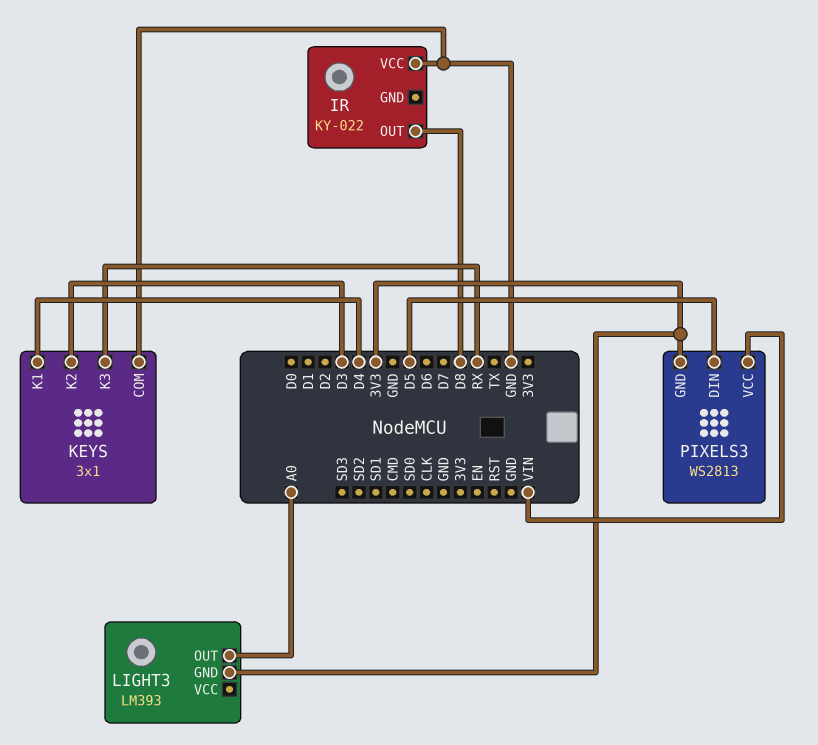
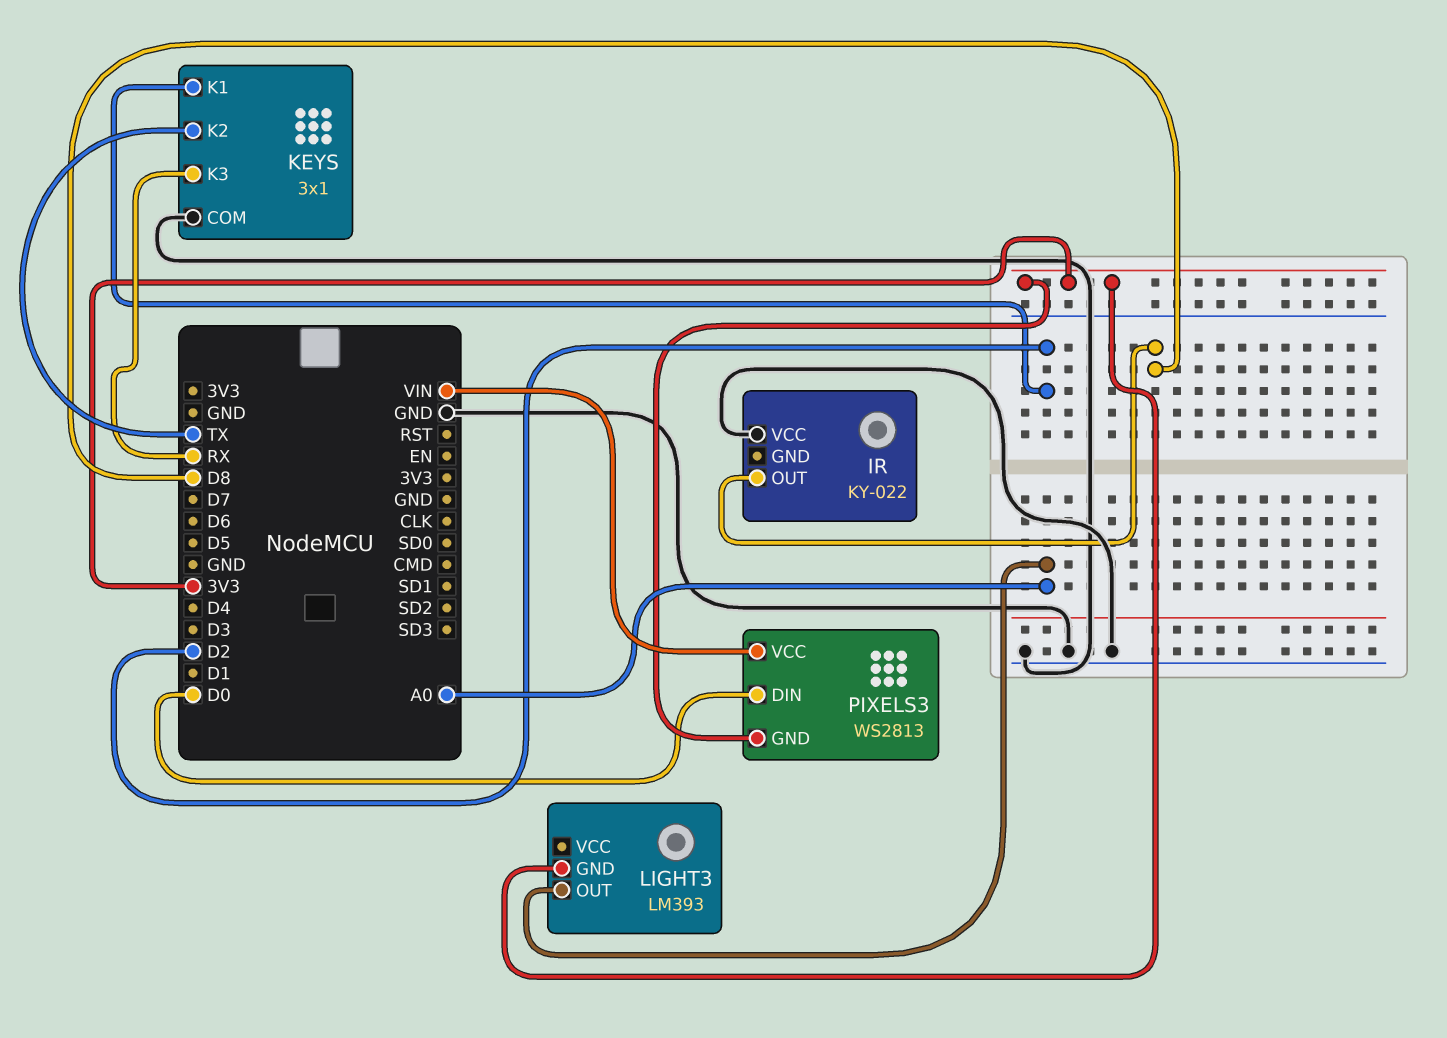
KEYS pin K1: D4 -> D2
KEYS pin K2: D3 -> TX
PIXELS3 pin DIN: D5 -> D0

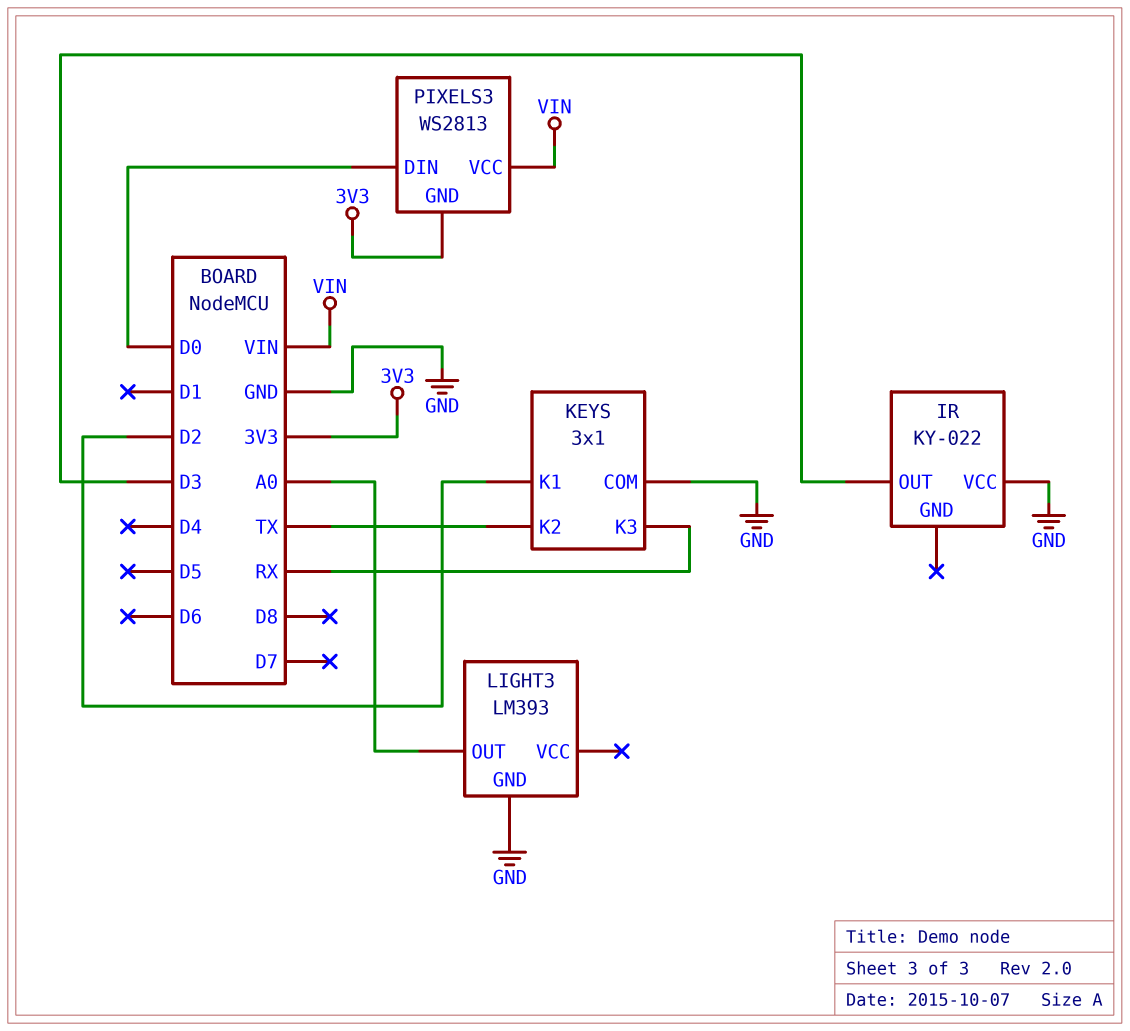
IR pin OUT: D8 -> D3
LIGHT3 pin GND: 3V3 -> GND

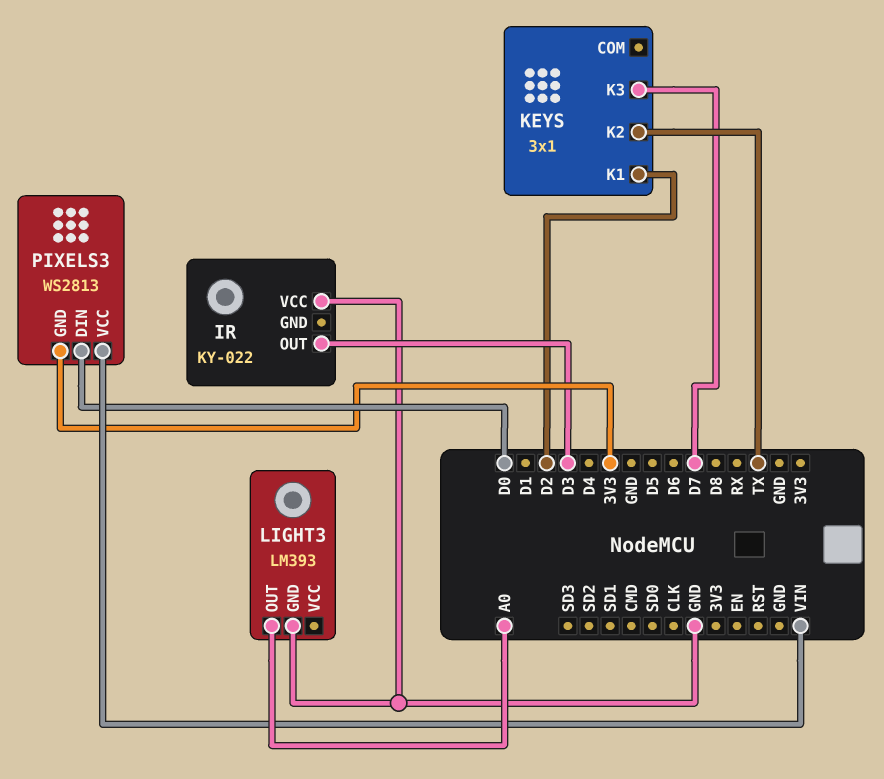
KEYS pin COM: GND -> none
KEYS pin K3: RX -> D7

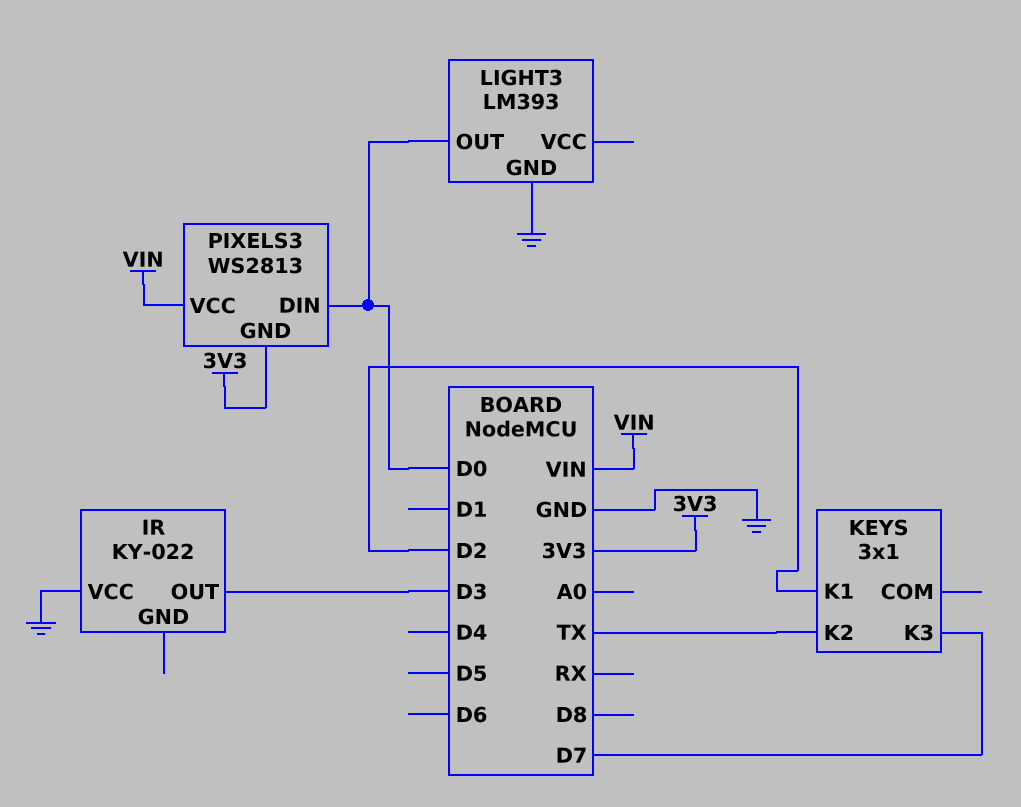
LIGHT3 pin OUT: A0 -> D0

